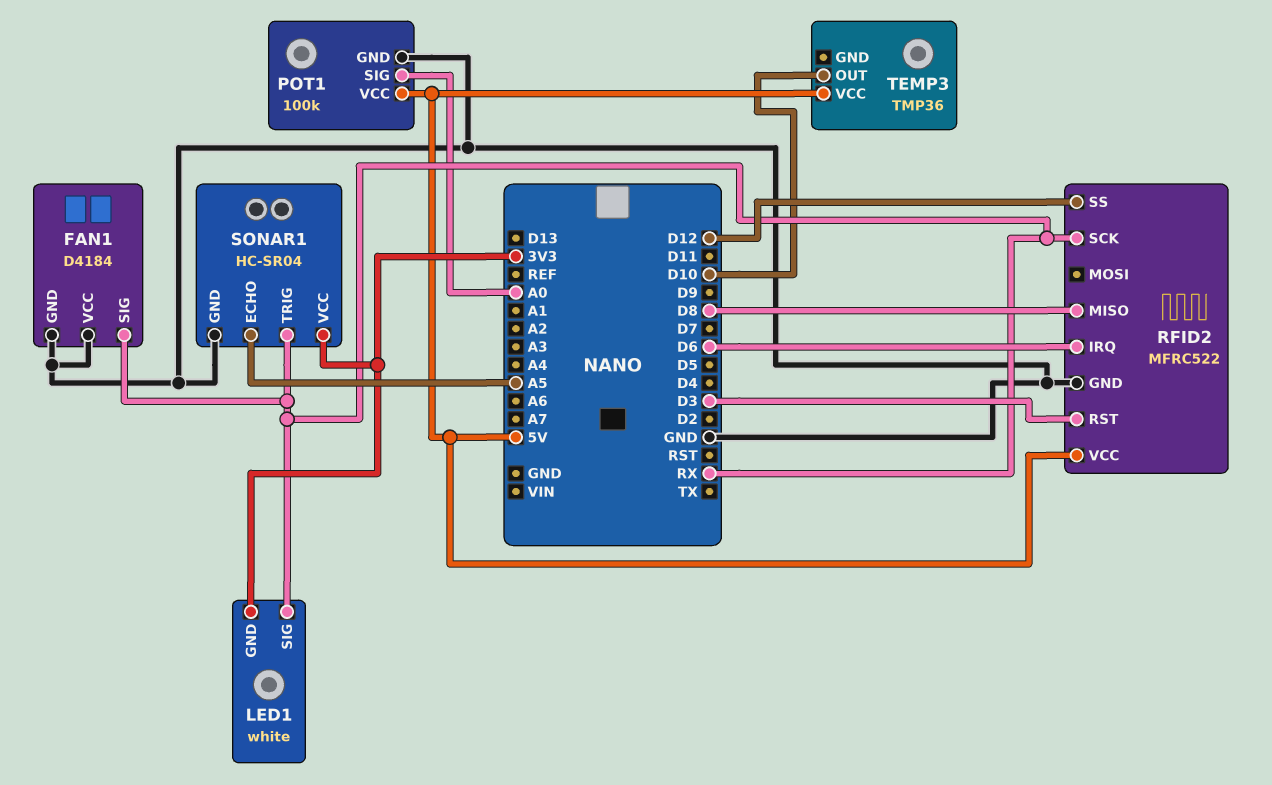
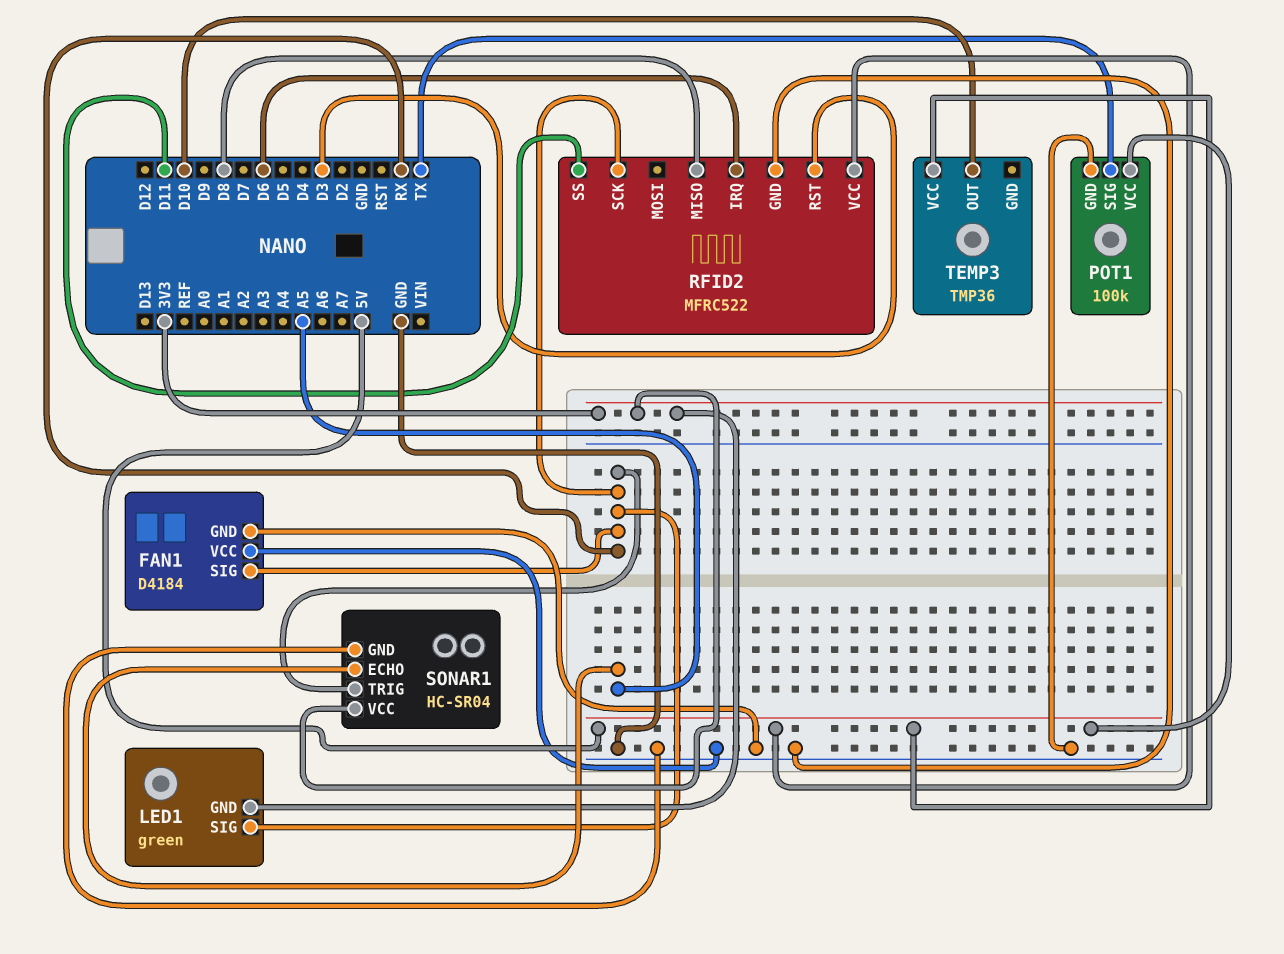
LED1: white -> green
POT1 pin SIG: A0 -> TX
RFID2 pin SS: D12 -> D11

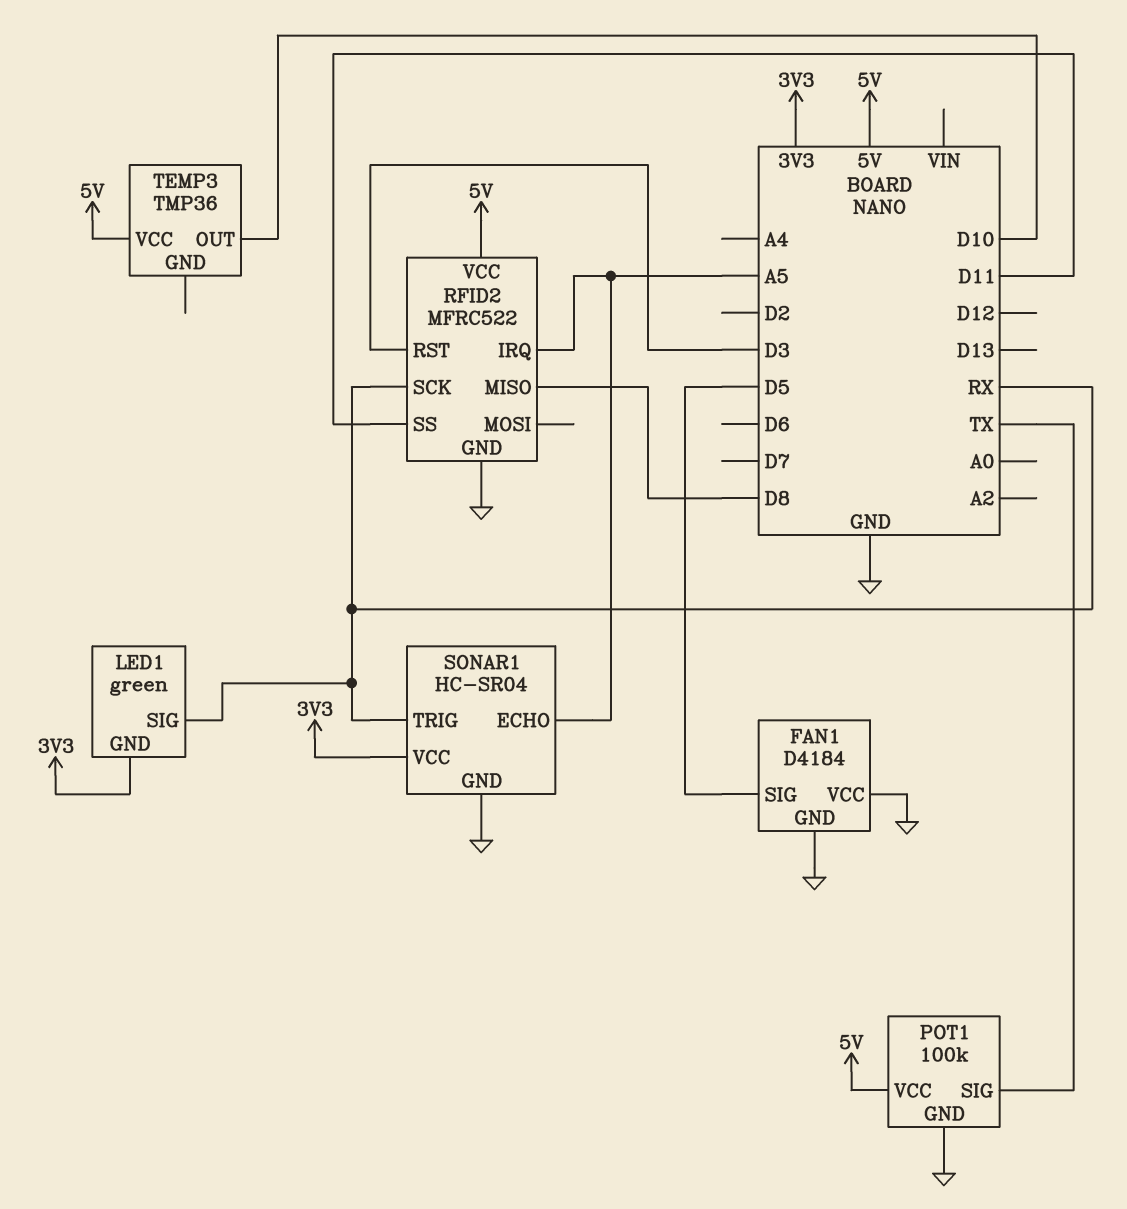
FAN1 pin SIG: RX -> D5
RFID2 pin IRQ: D6 -> A5

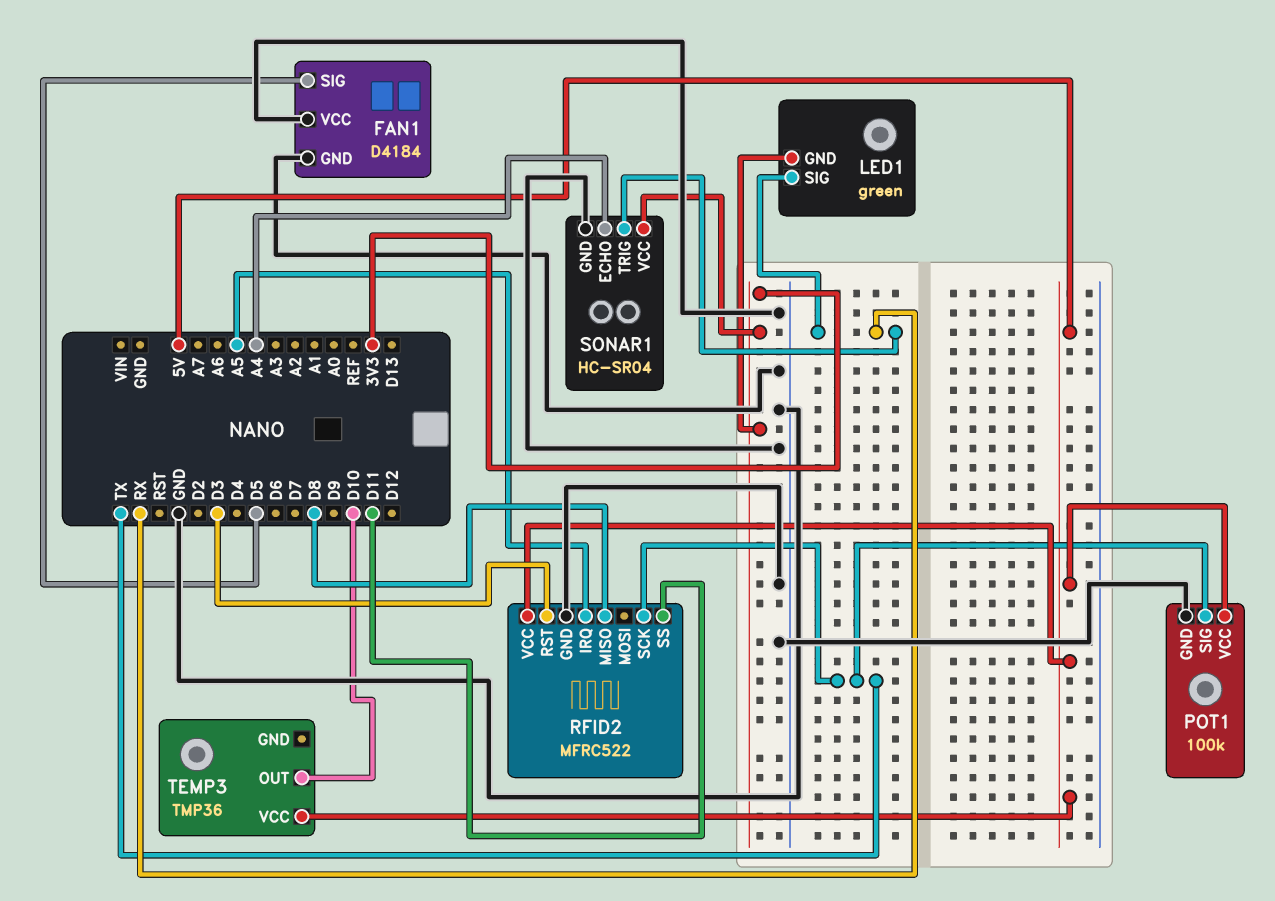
RFID2 pin SCK: RX -> TX
SONAR1 pin ECHO: A5 -> A4

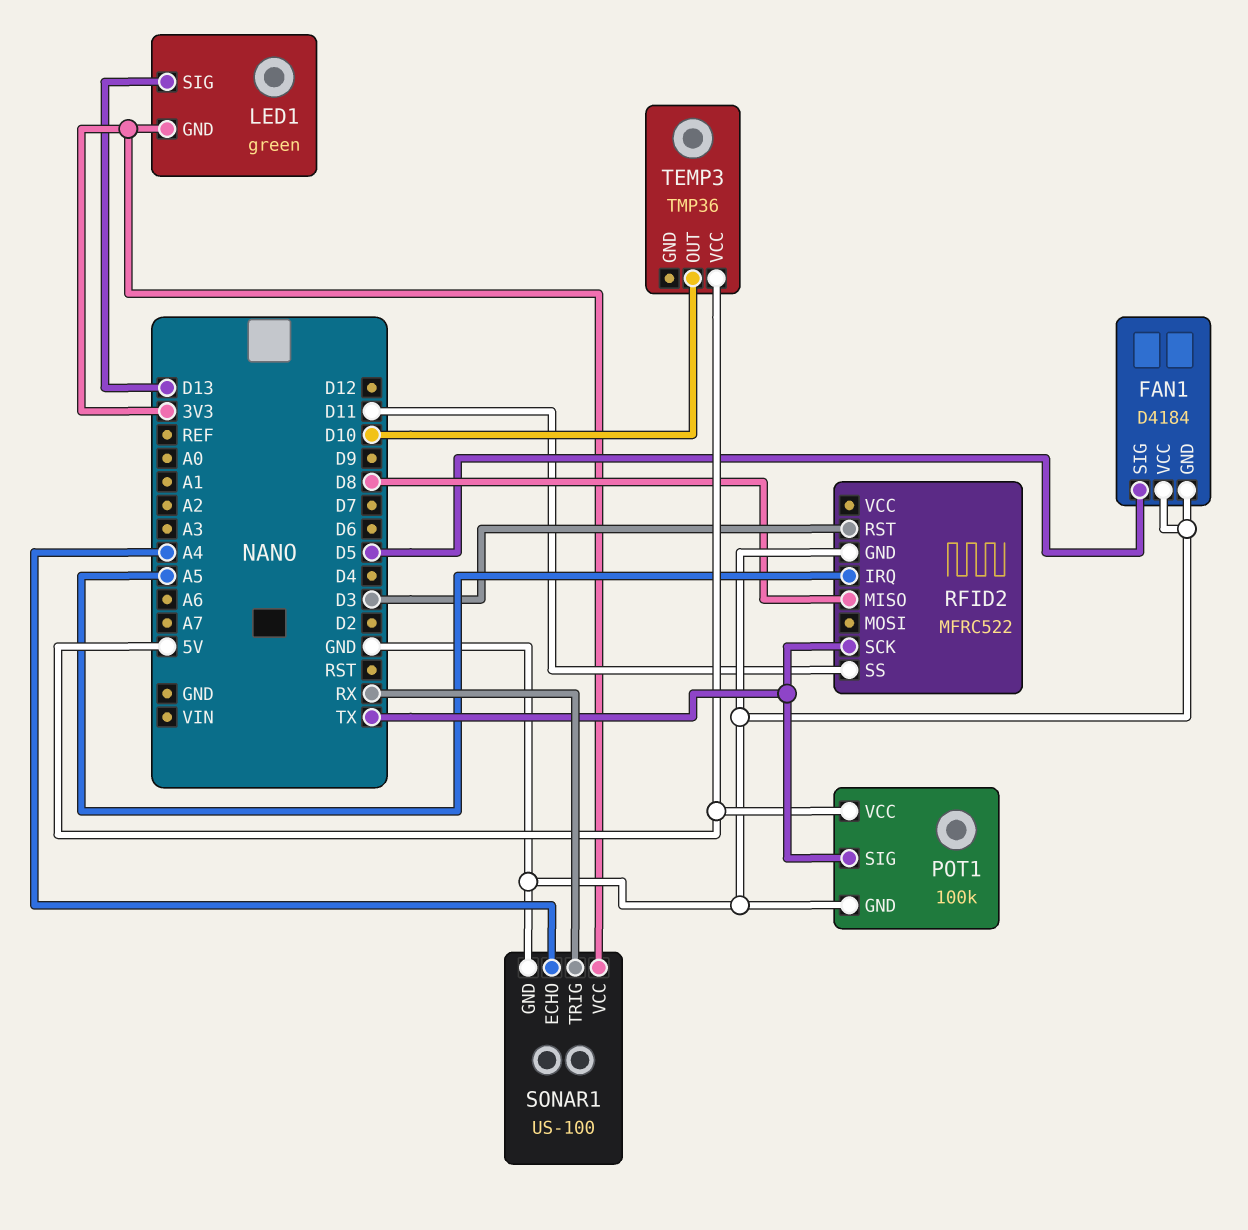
LED1 pin SIG: RX -> D13
RFID2 pin VCC: 5V -> none
SONAR1: HC-SR04 -> US-100

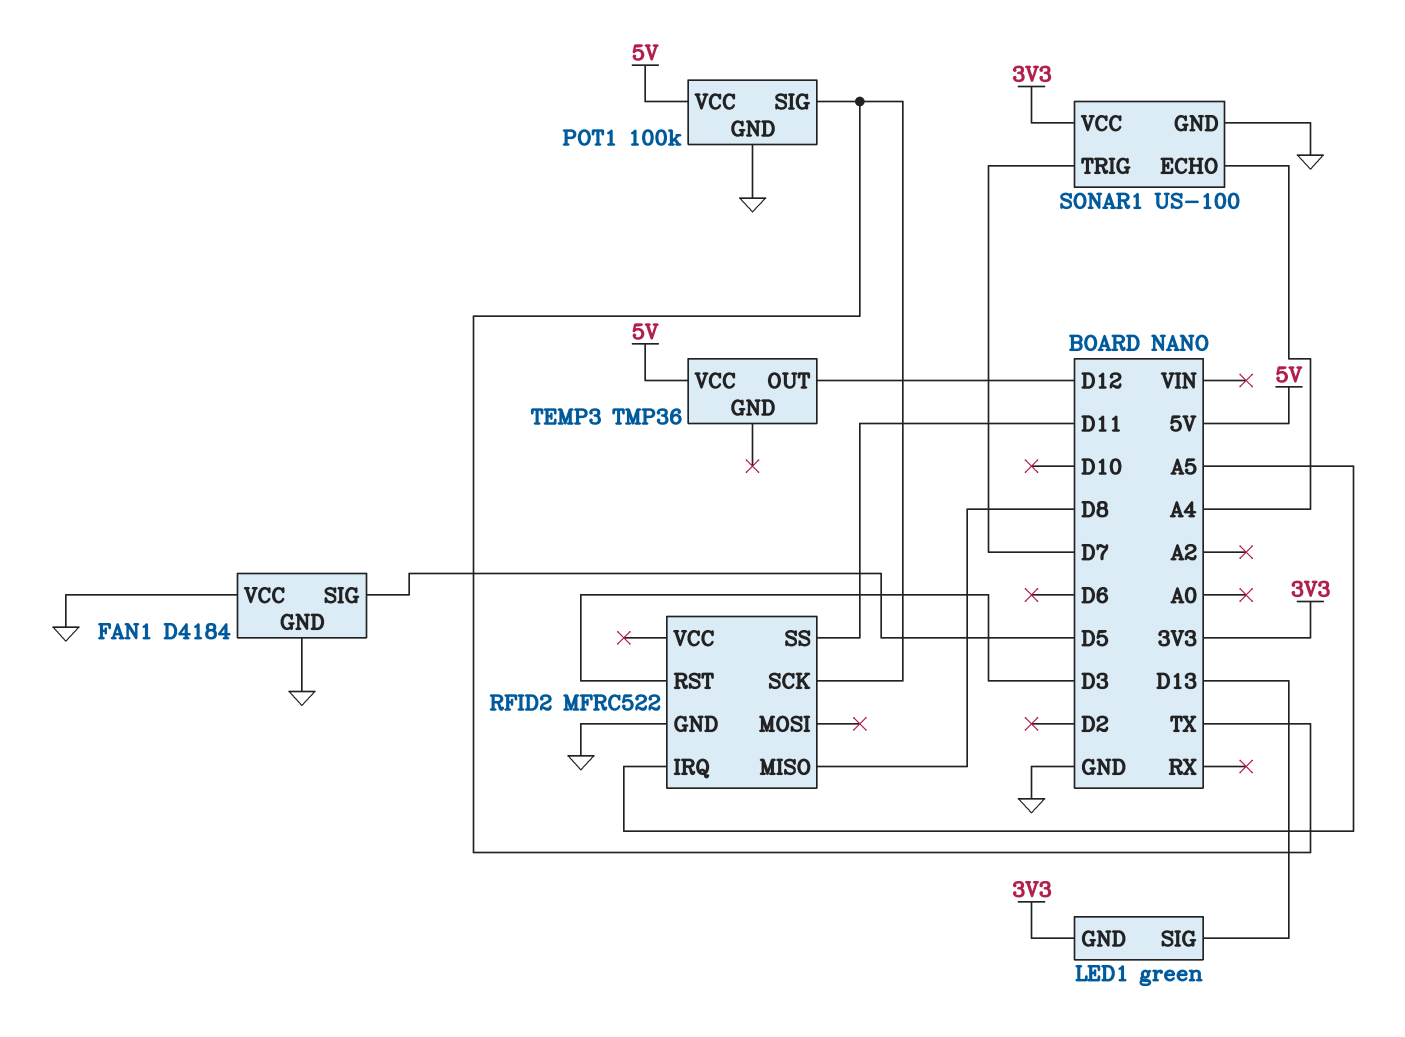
SONAR1 pin TRIG: RX -> D7
TEMP3 pin OUT: D10 -> D12

